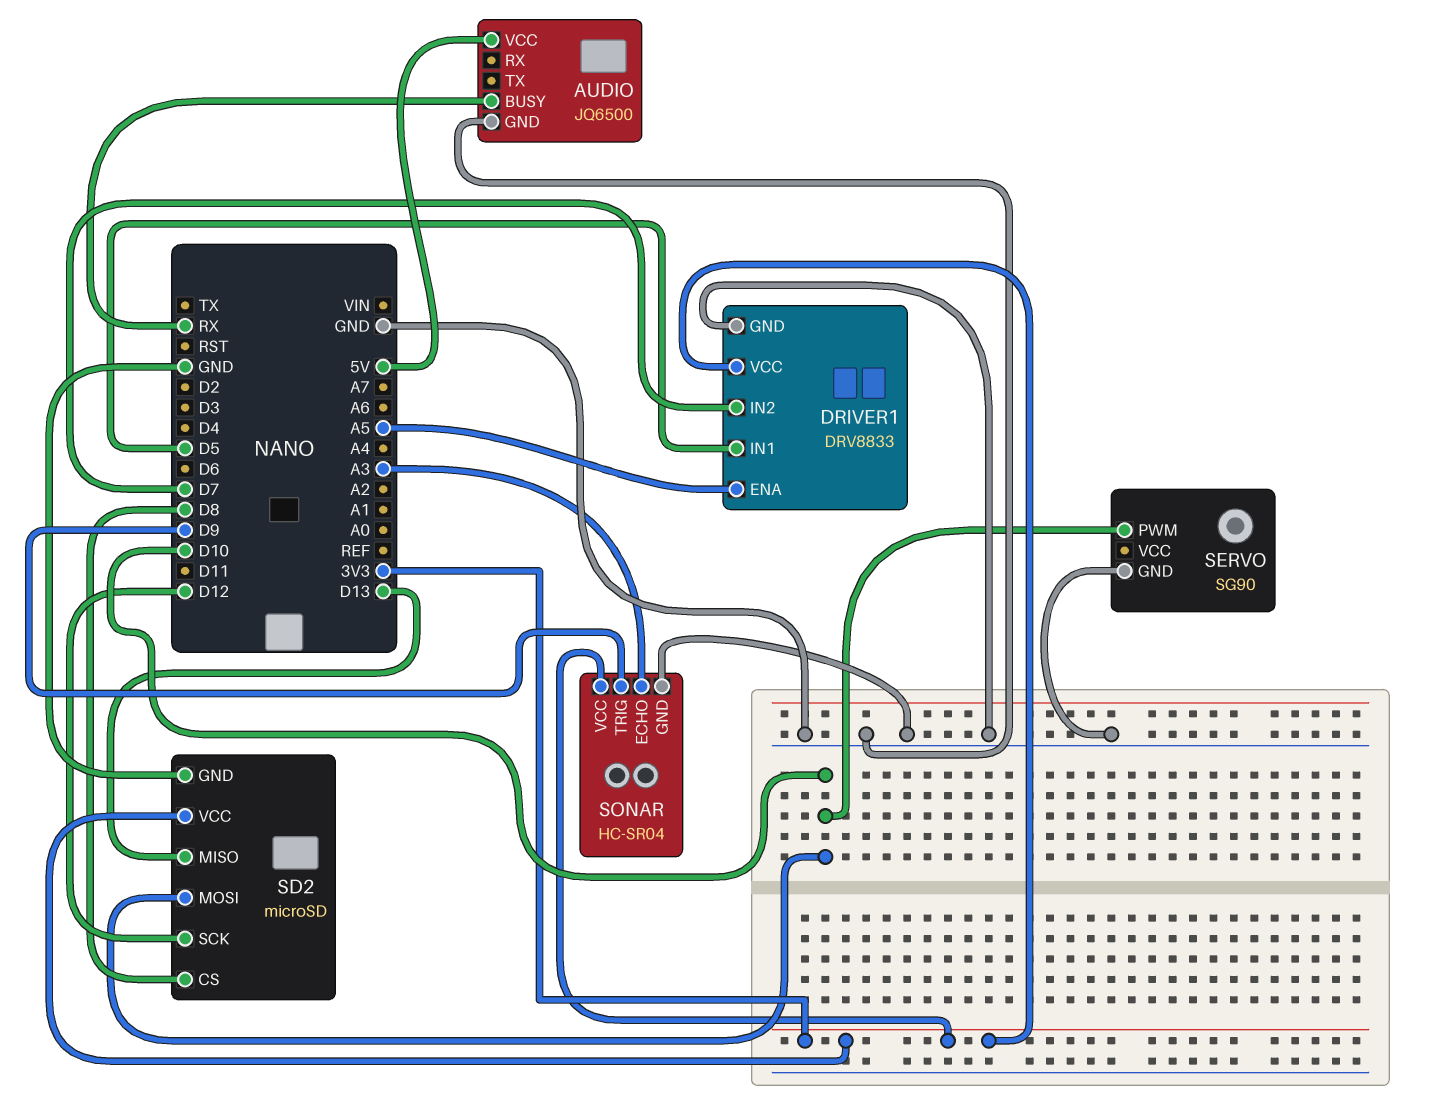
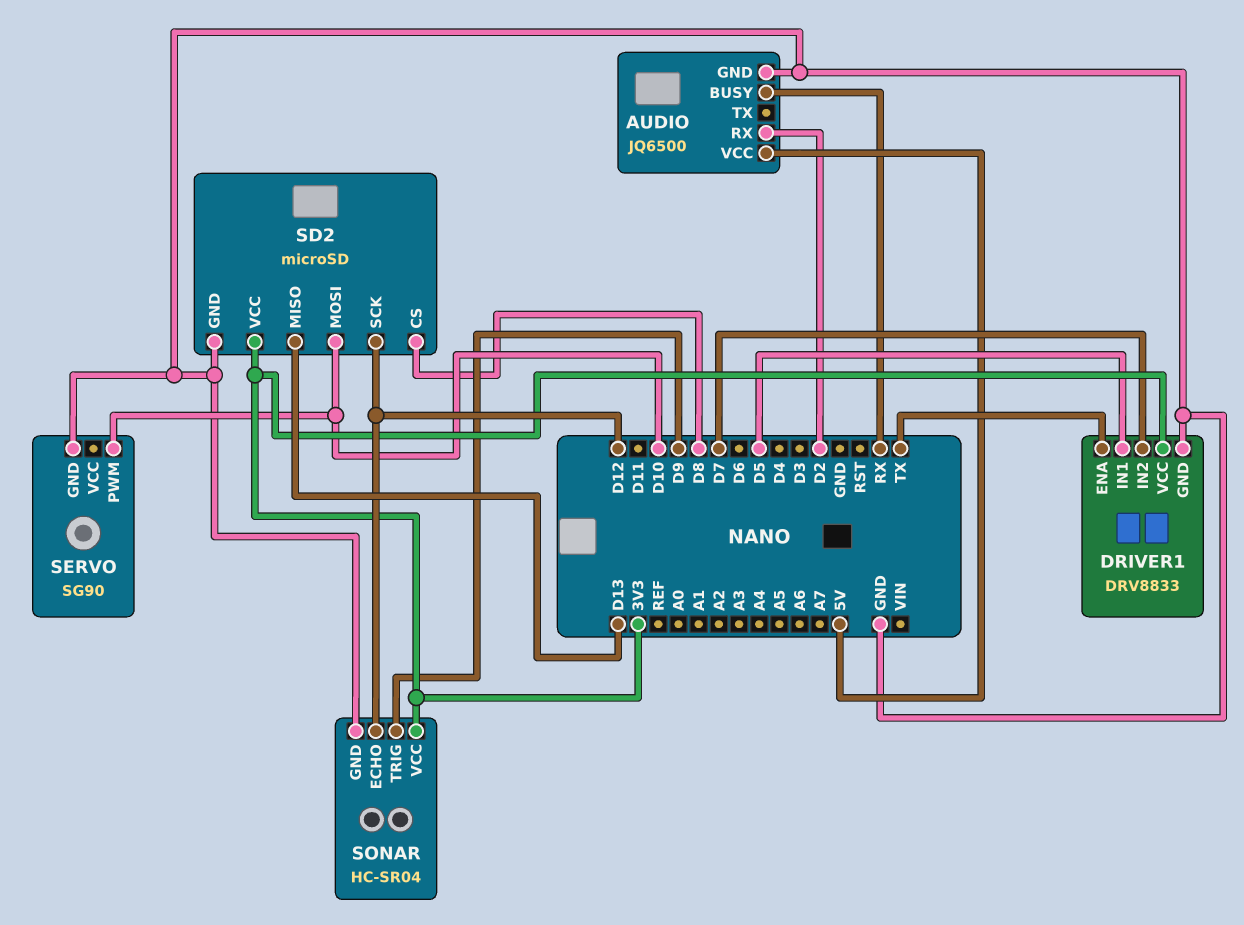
AUDIO pin RX: none -> D2
DRIVER1 pin ENA: A5 -> TX
SONAR pin ECHO: A3 -> D12

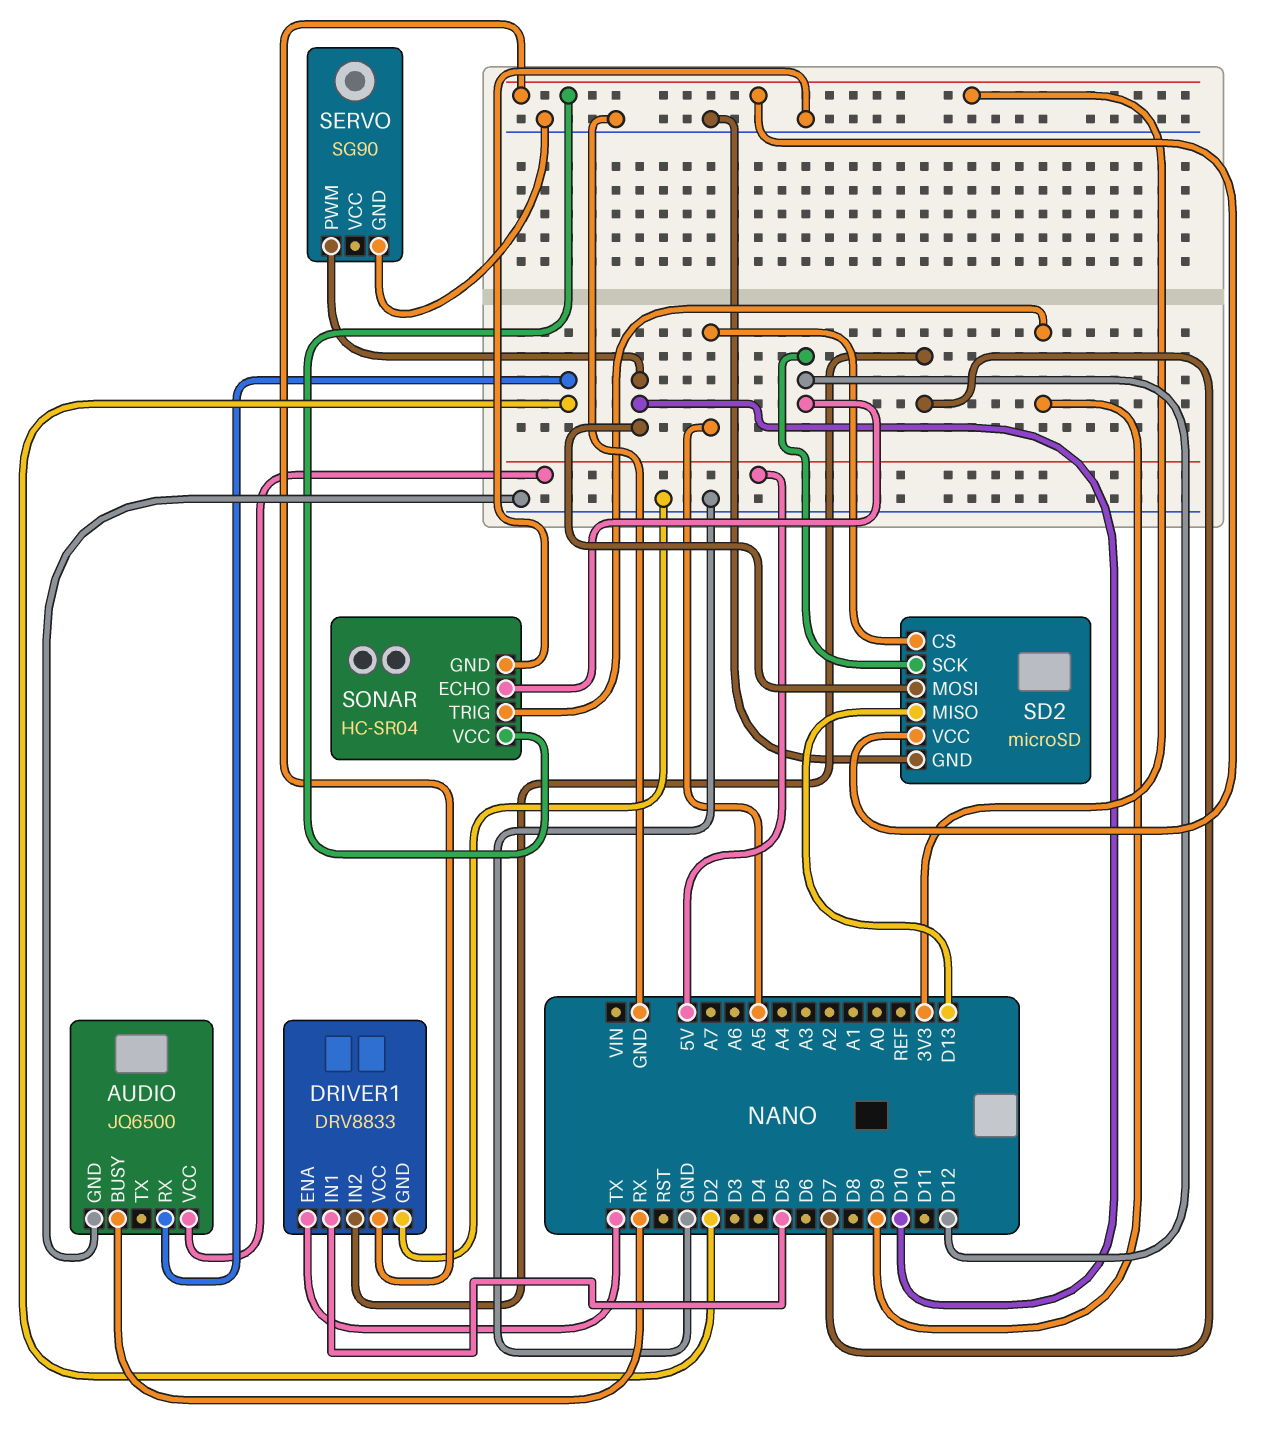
SD2 pin CS: D8 -> A5

